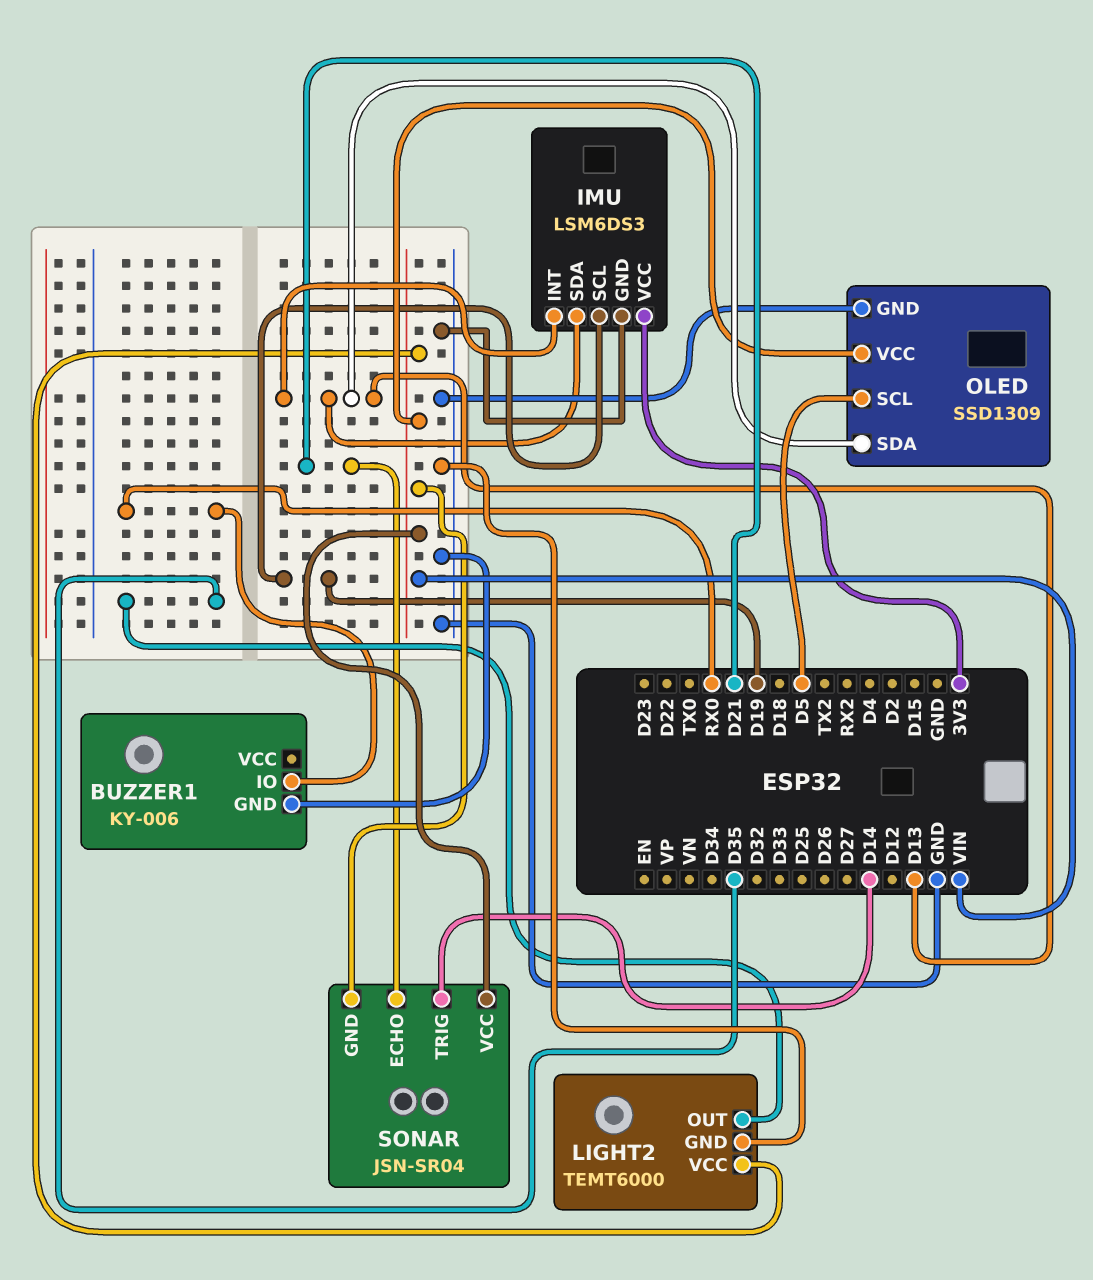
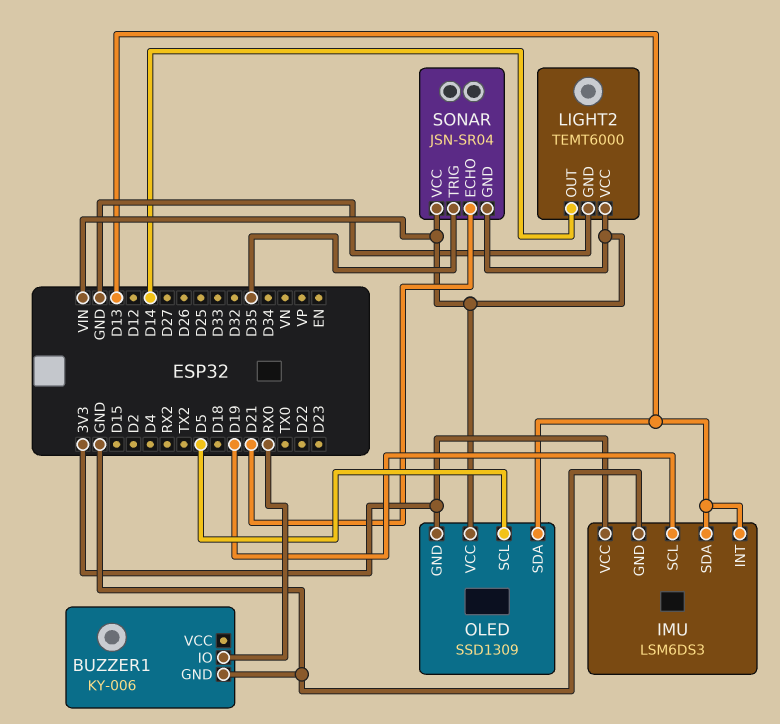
LIGHT2 pin OUT: D35 -> D14
OLED pin GND: GND -> 3V3
SONAR pin TRIG: D14 -> D35

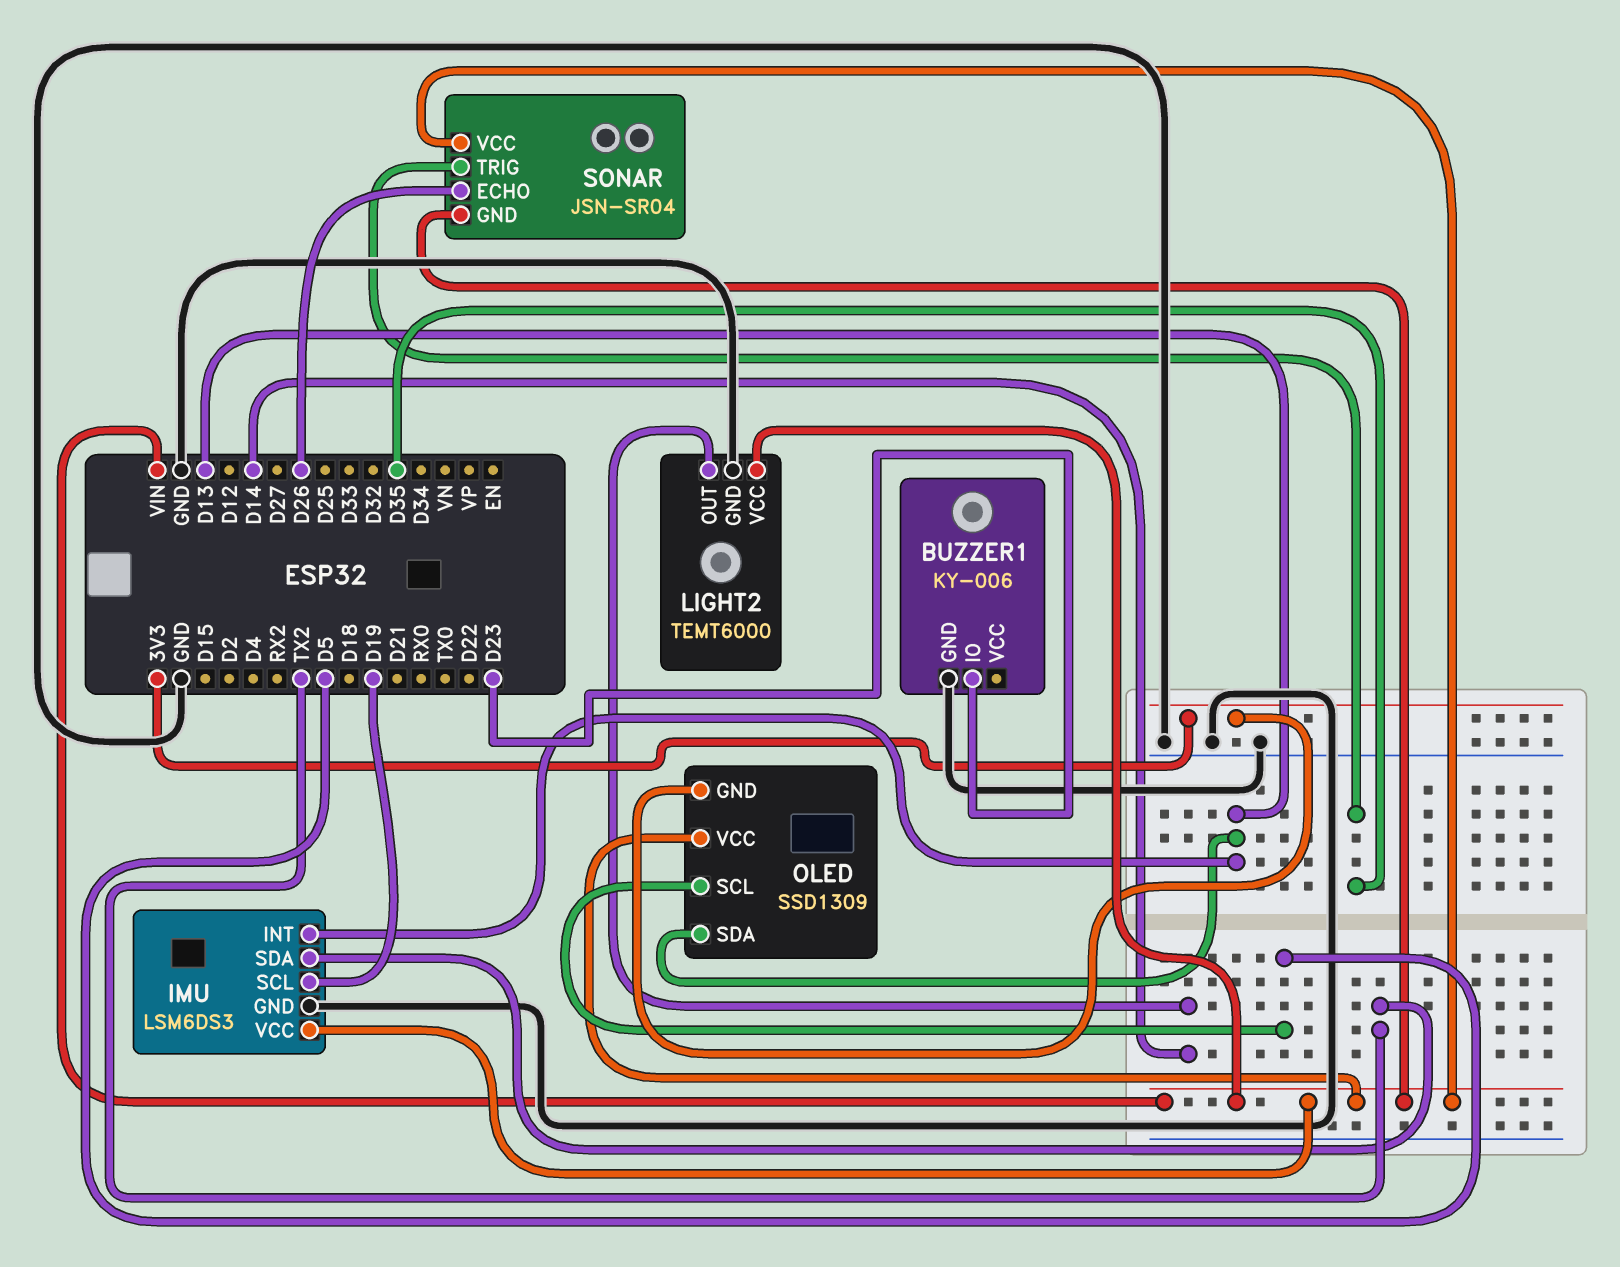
BUZZER1 pin IO: RX0 -> D23
IMU pin SDA: D13 -> TX2
IMU pin VCC: 3V3 -> VIN
SONAR pin ECHO: D21 -> D26

